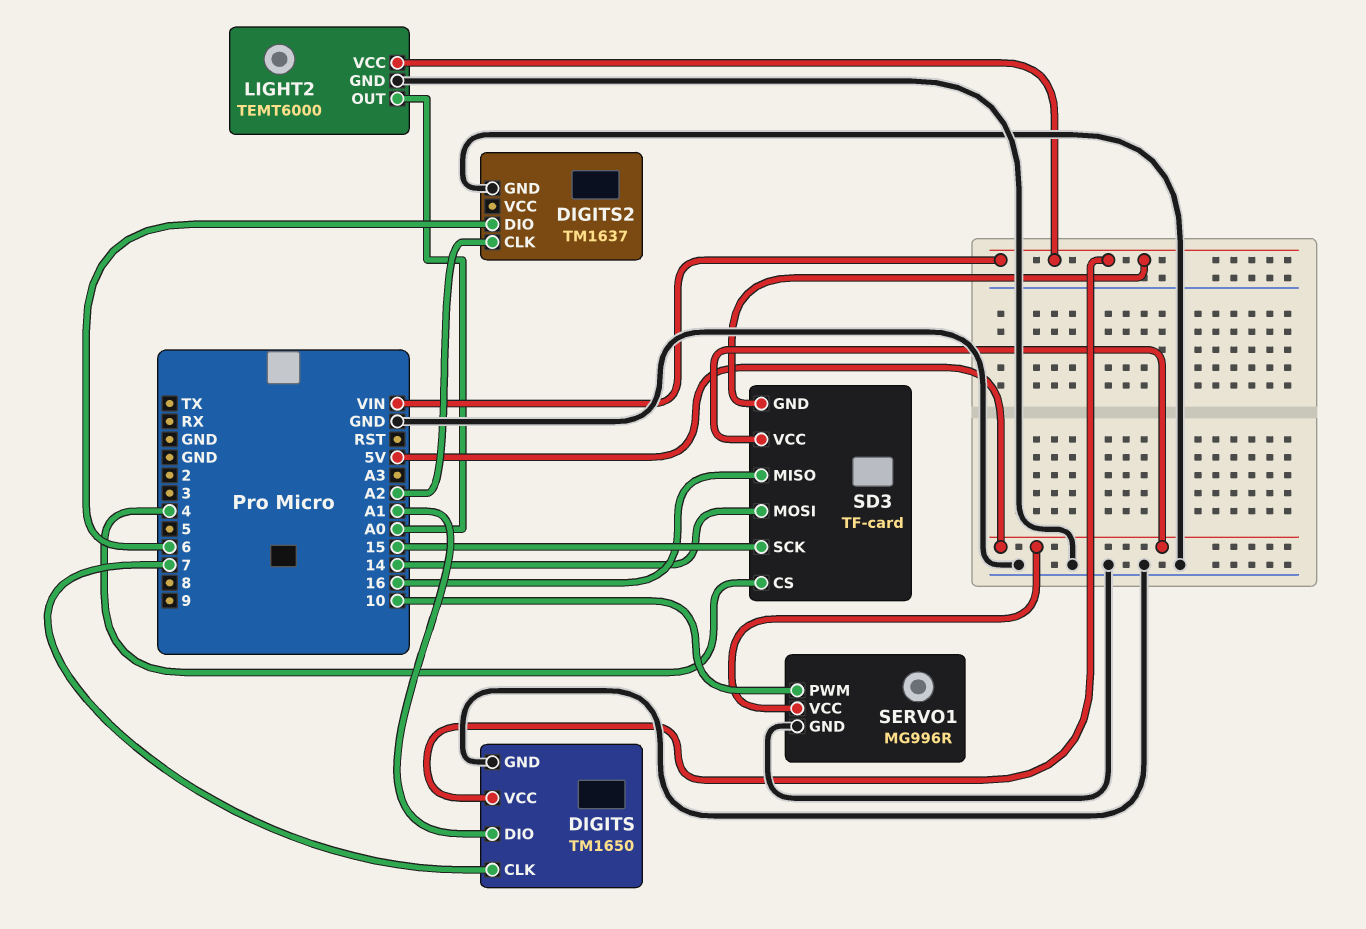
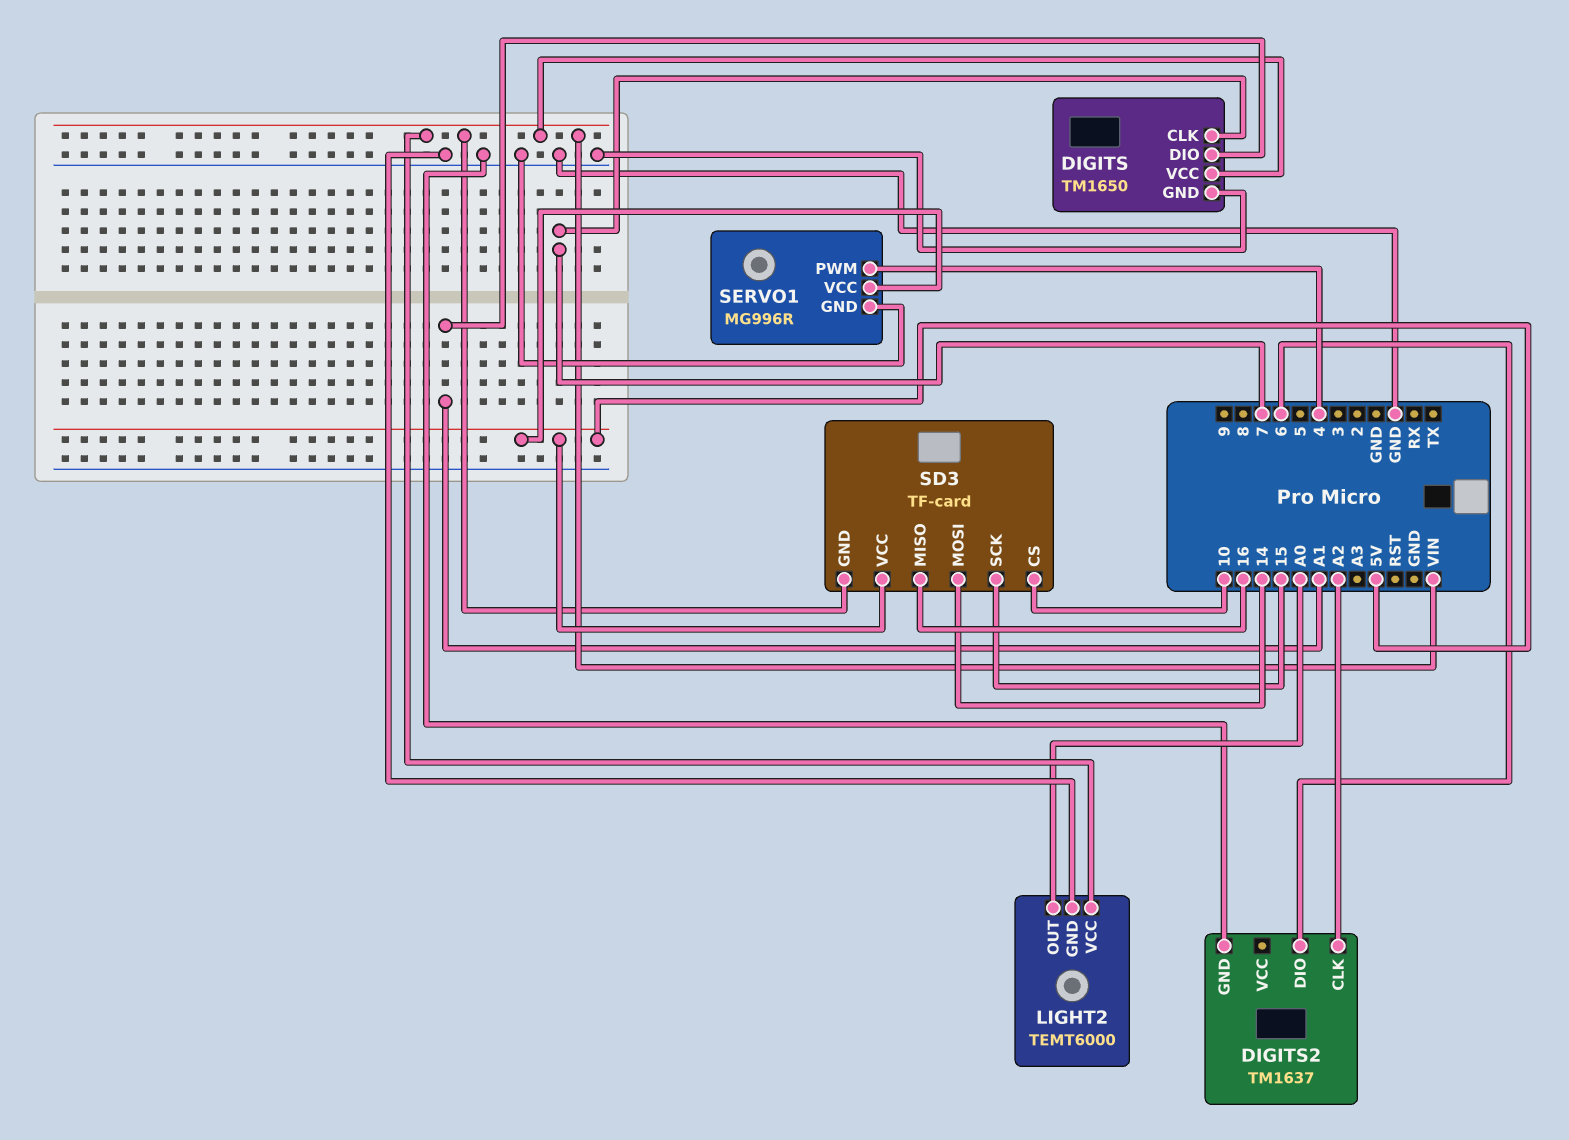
SD3 pin CS: 4 -> 10
SERVO1 pin PWM: 10 -> 4

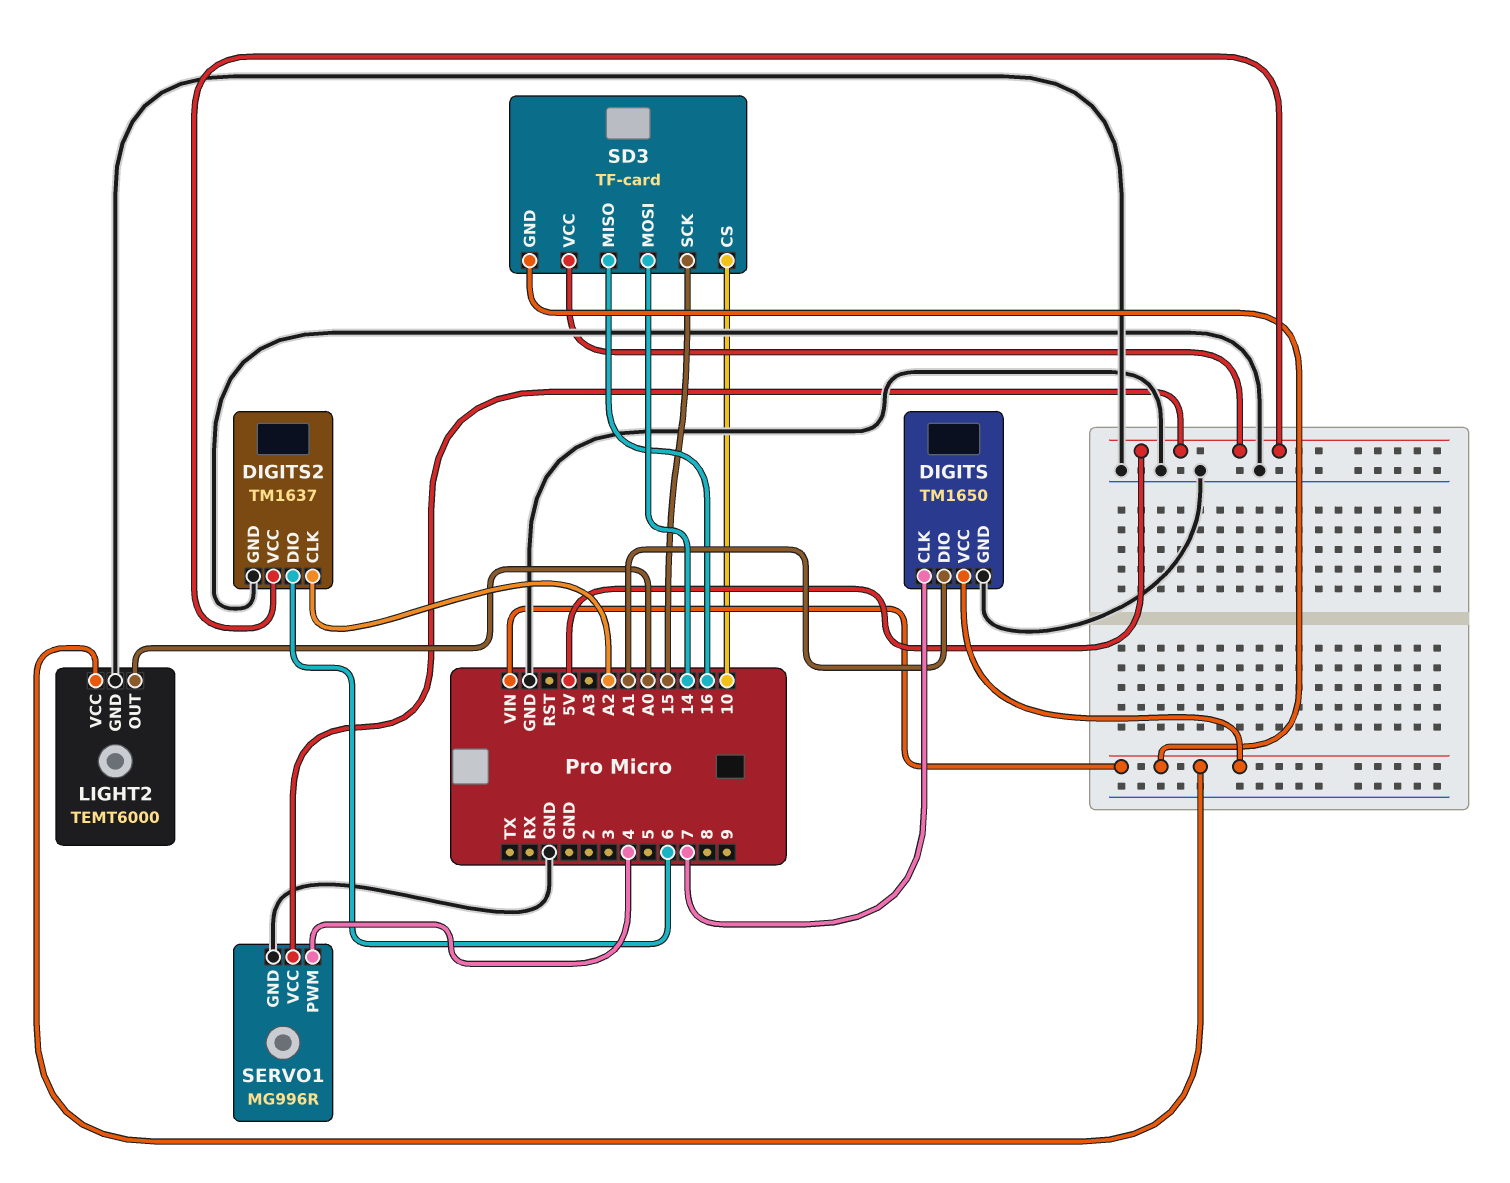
DIGITS2 pin VCC: none -> 5V

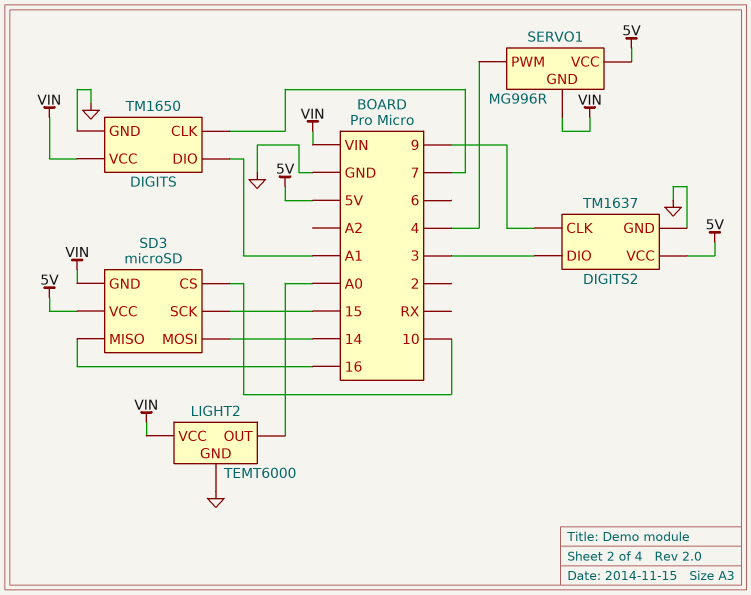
DIGITS2 pin CLK: A2 -> 9
DIGITS2 pin DIO: 6 -> 3
SD3: TF-card -> microSD
SERVO1 pin GND: GND -> VIN

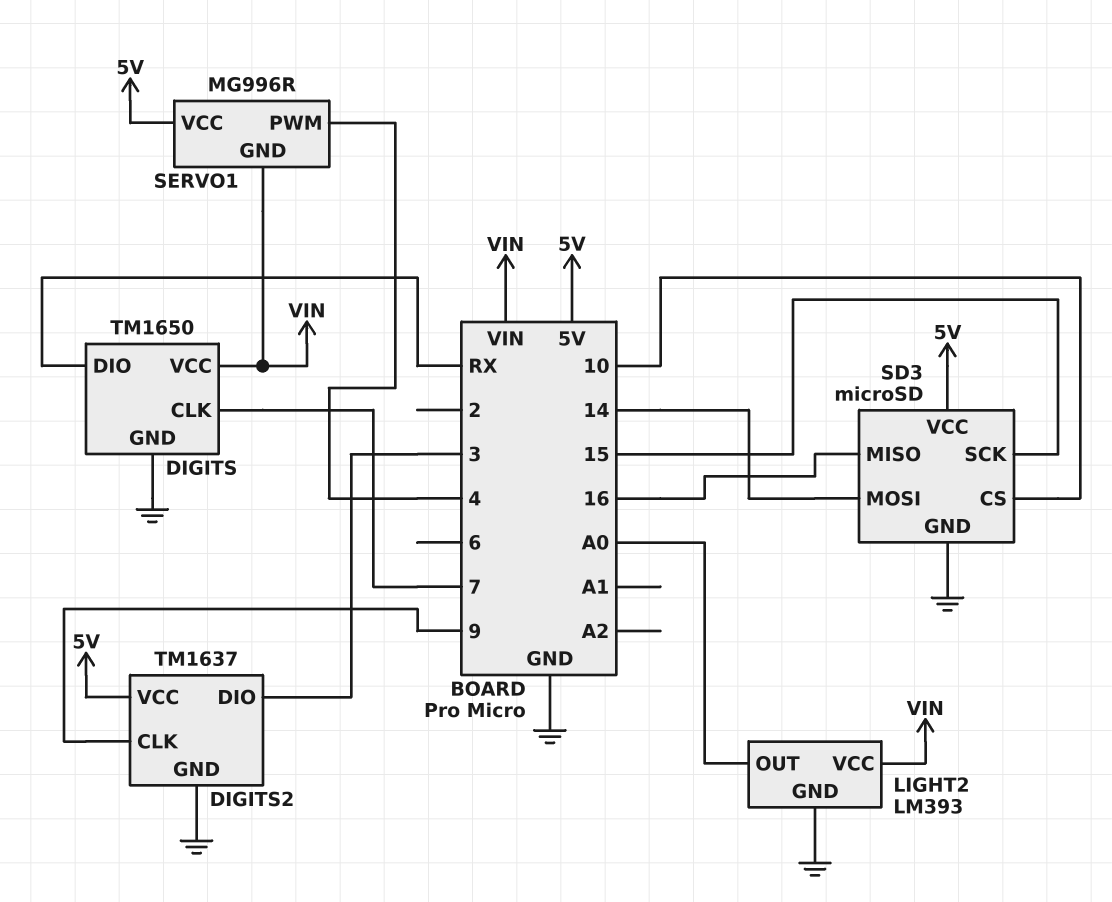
DIGITS pin DIO: A1 -> RX
LIGHT2: TEMT6000 -> LM393
SD3 pin GND: VIN -> GND

